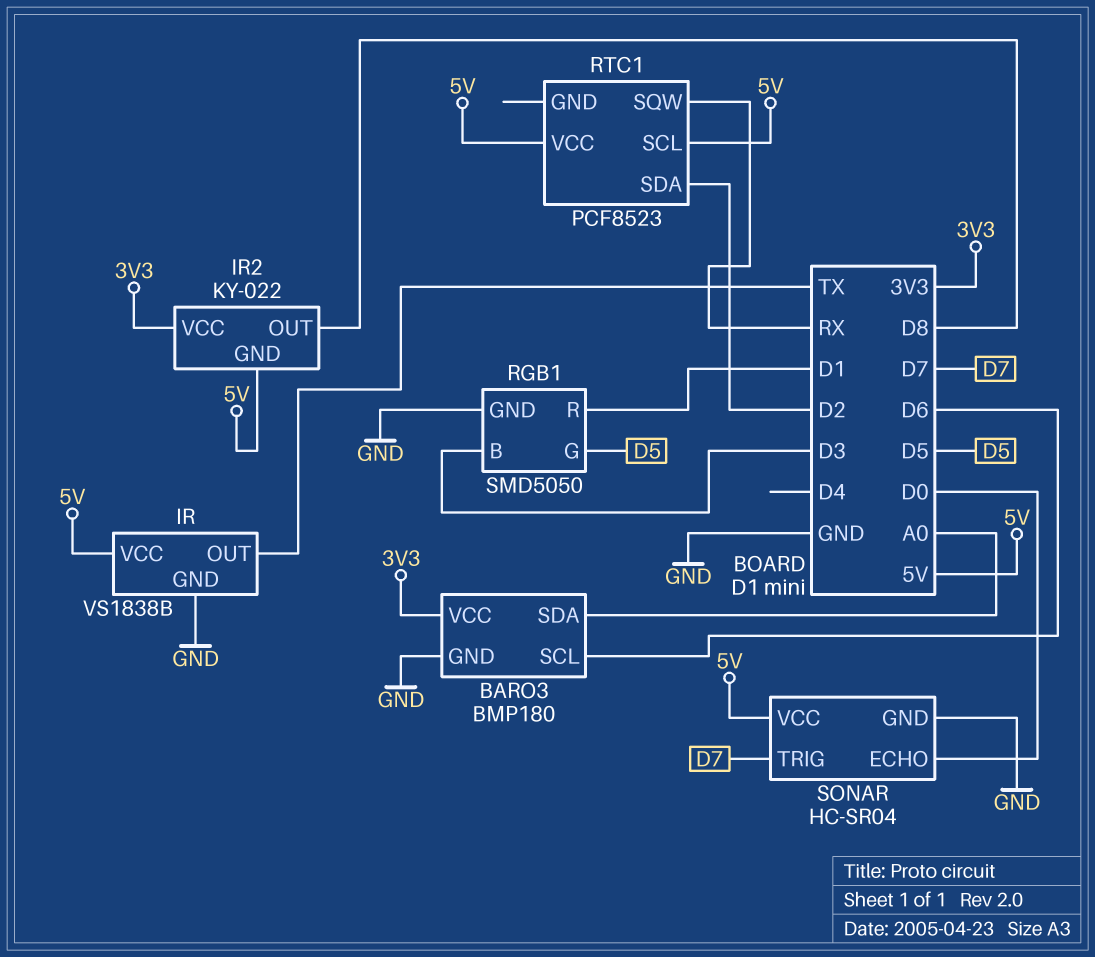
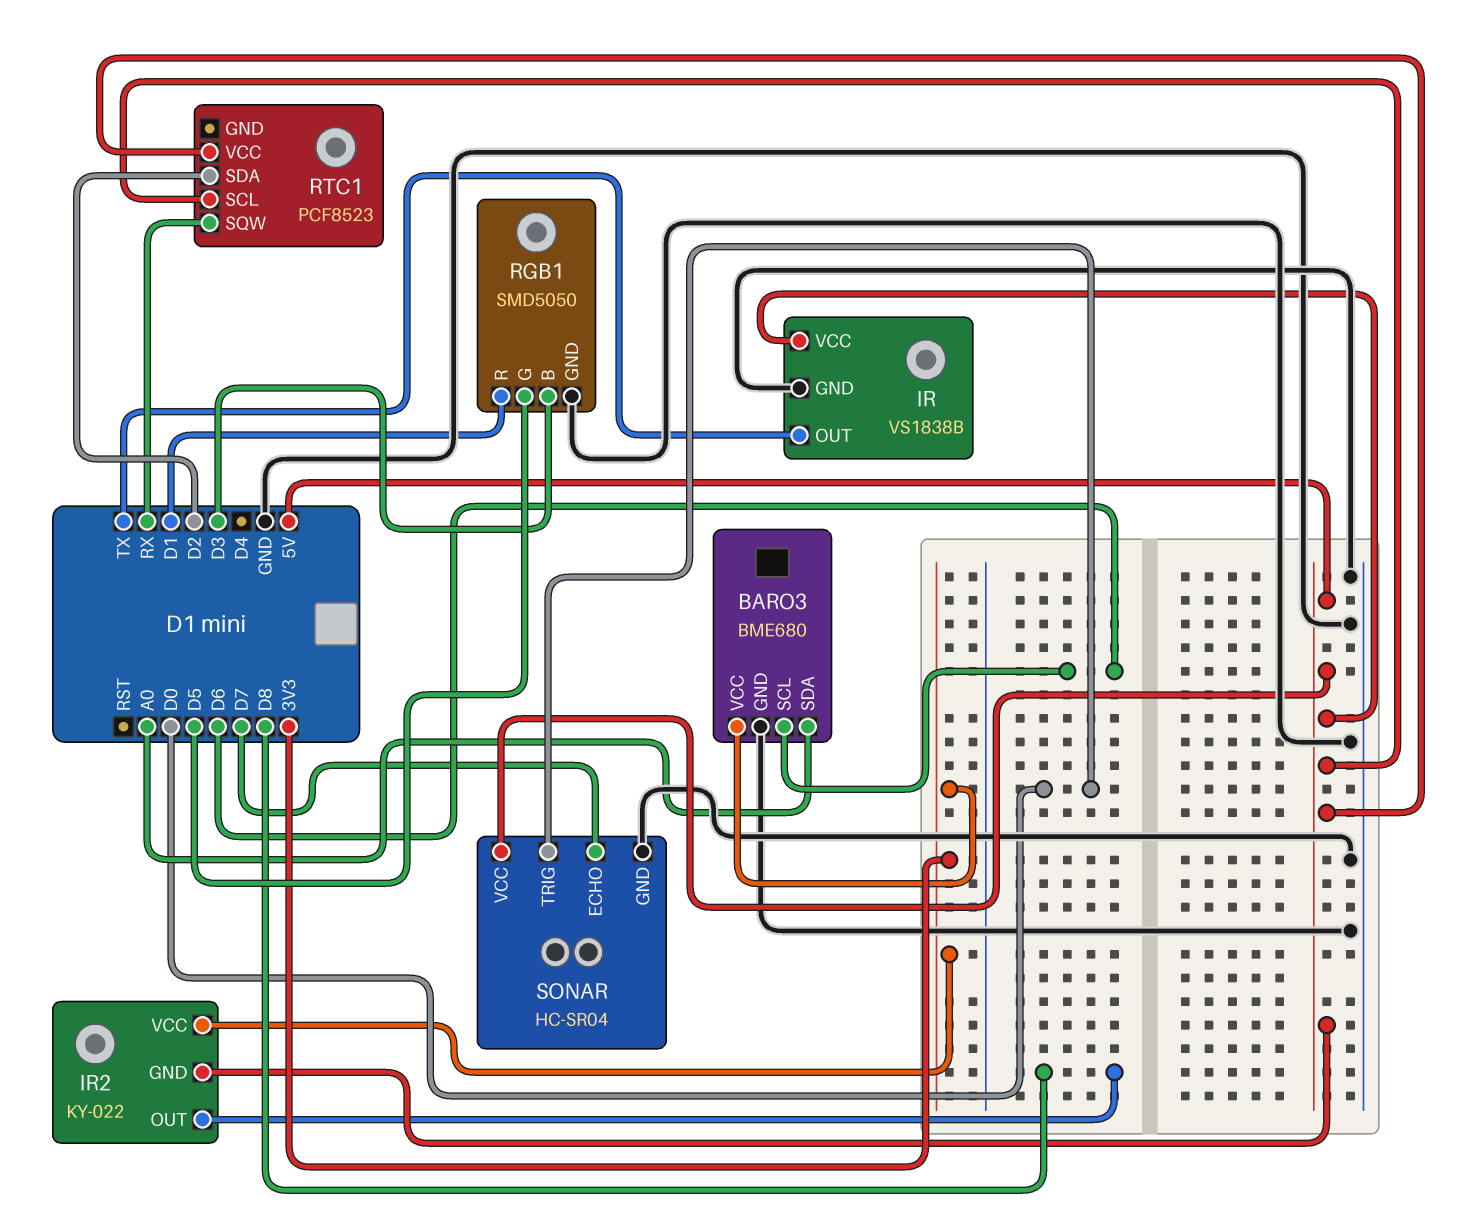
BARO3: BMP180 -> BME680
SONAR pin ECHO: D0 -> D7
SONAR pin TRIG: D7 -> D0

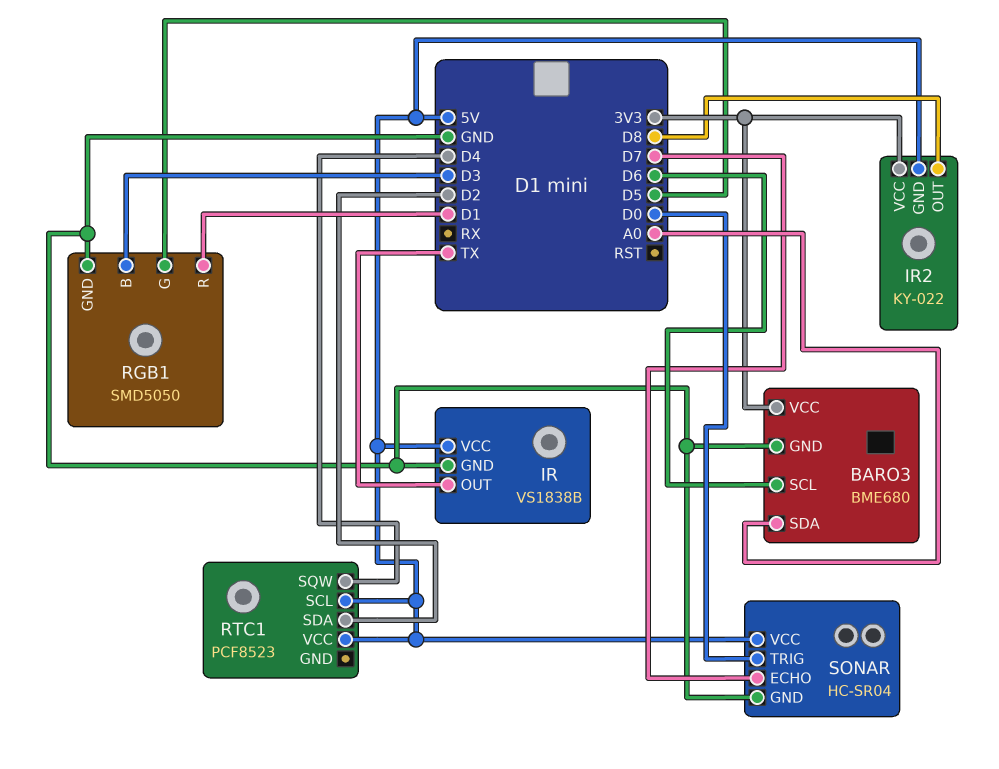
RTC1 pin SQW: RX -> D4

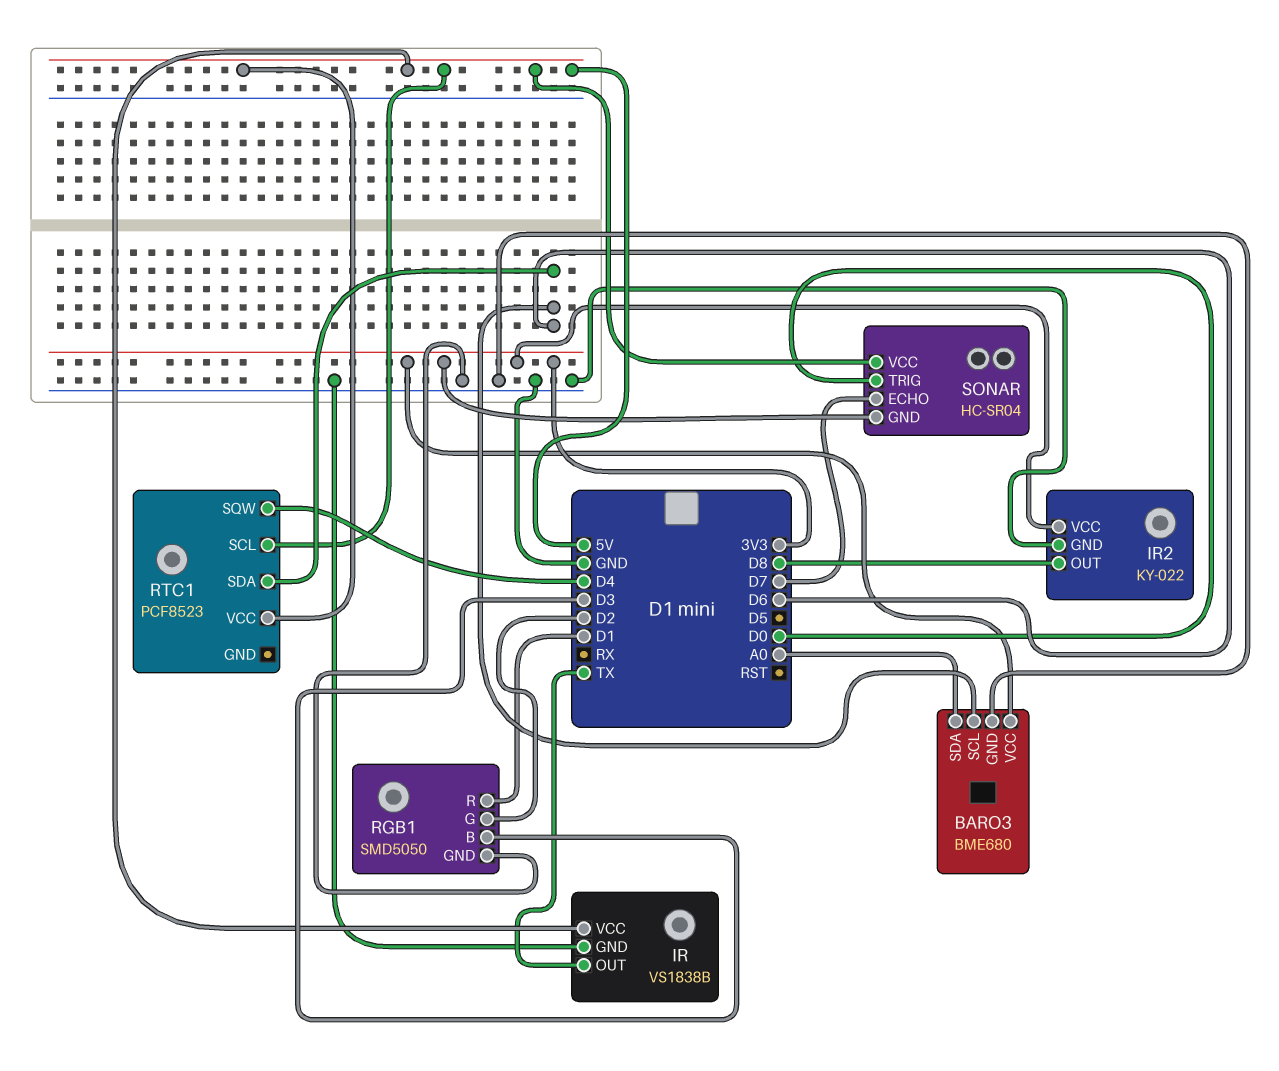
IR2 pin GND: 5V -> GND
RGB1 pin G: D5 -> D2
RTC1 pin SDA: D2 -> D6
SONAR pin GND: GND -> 3V3

